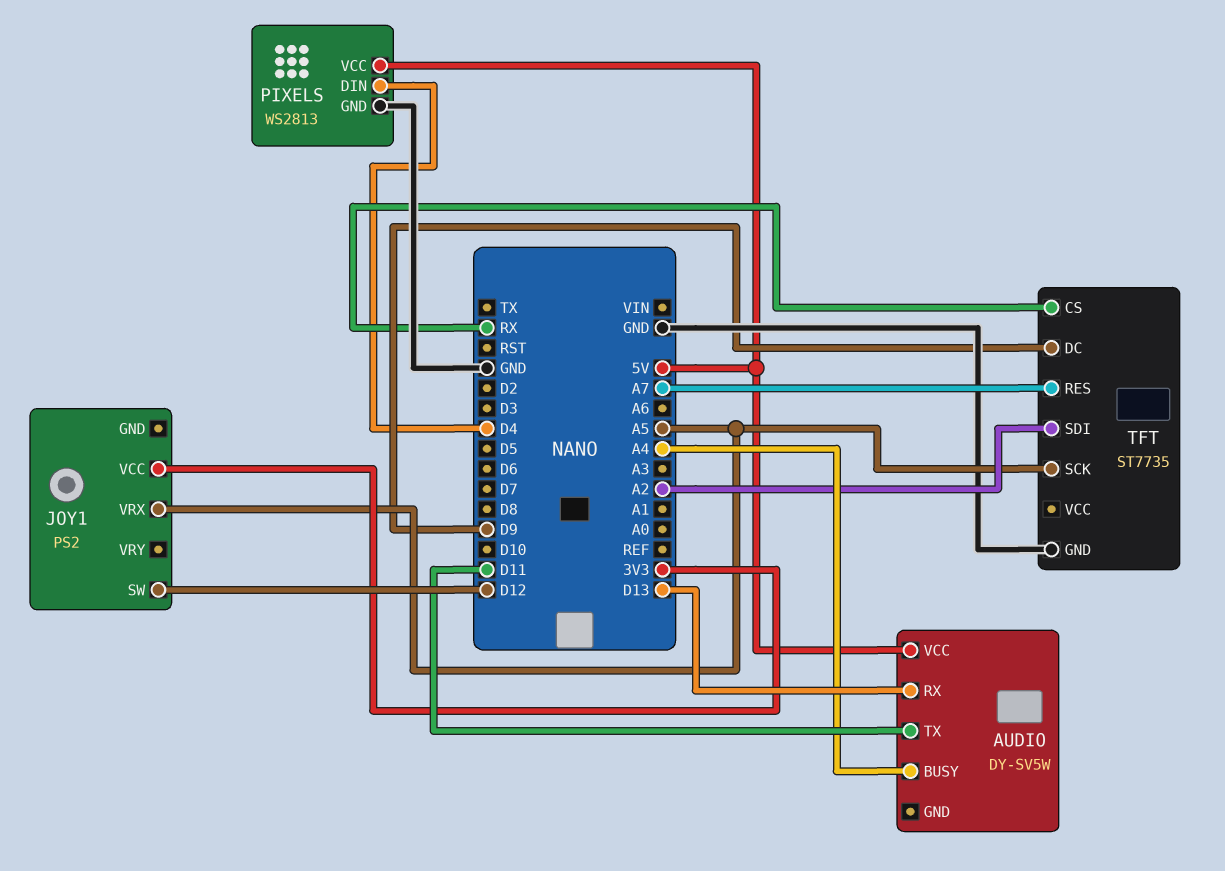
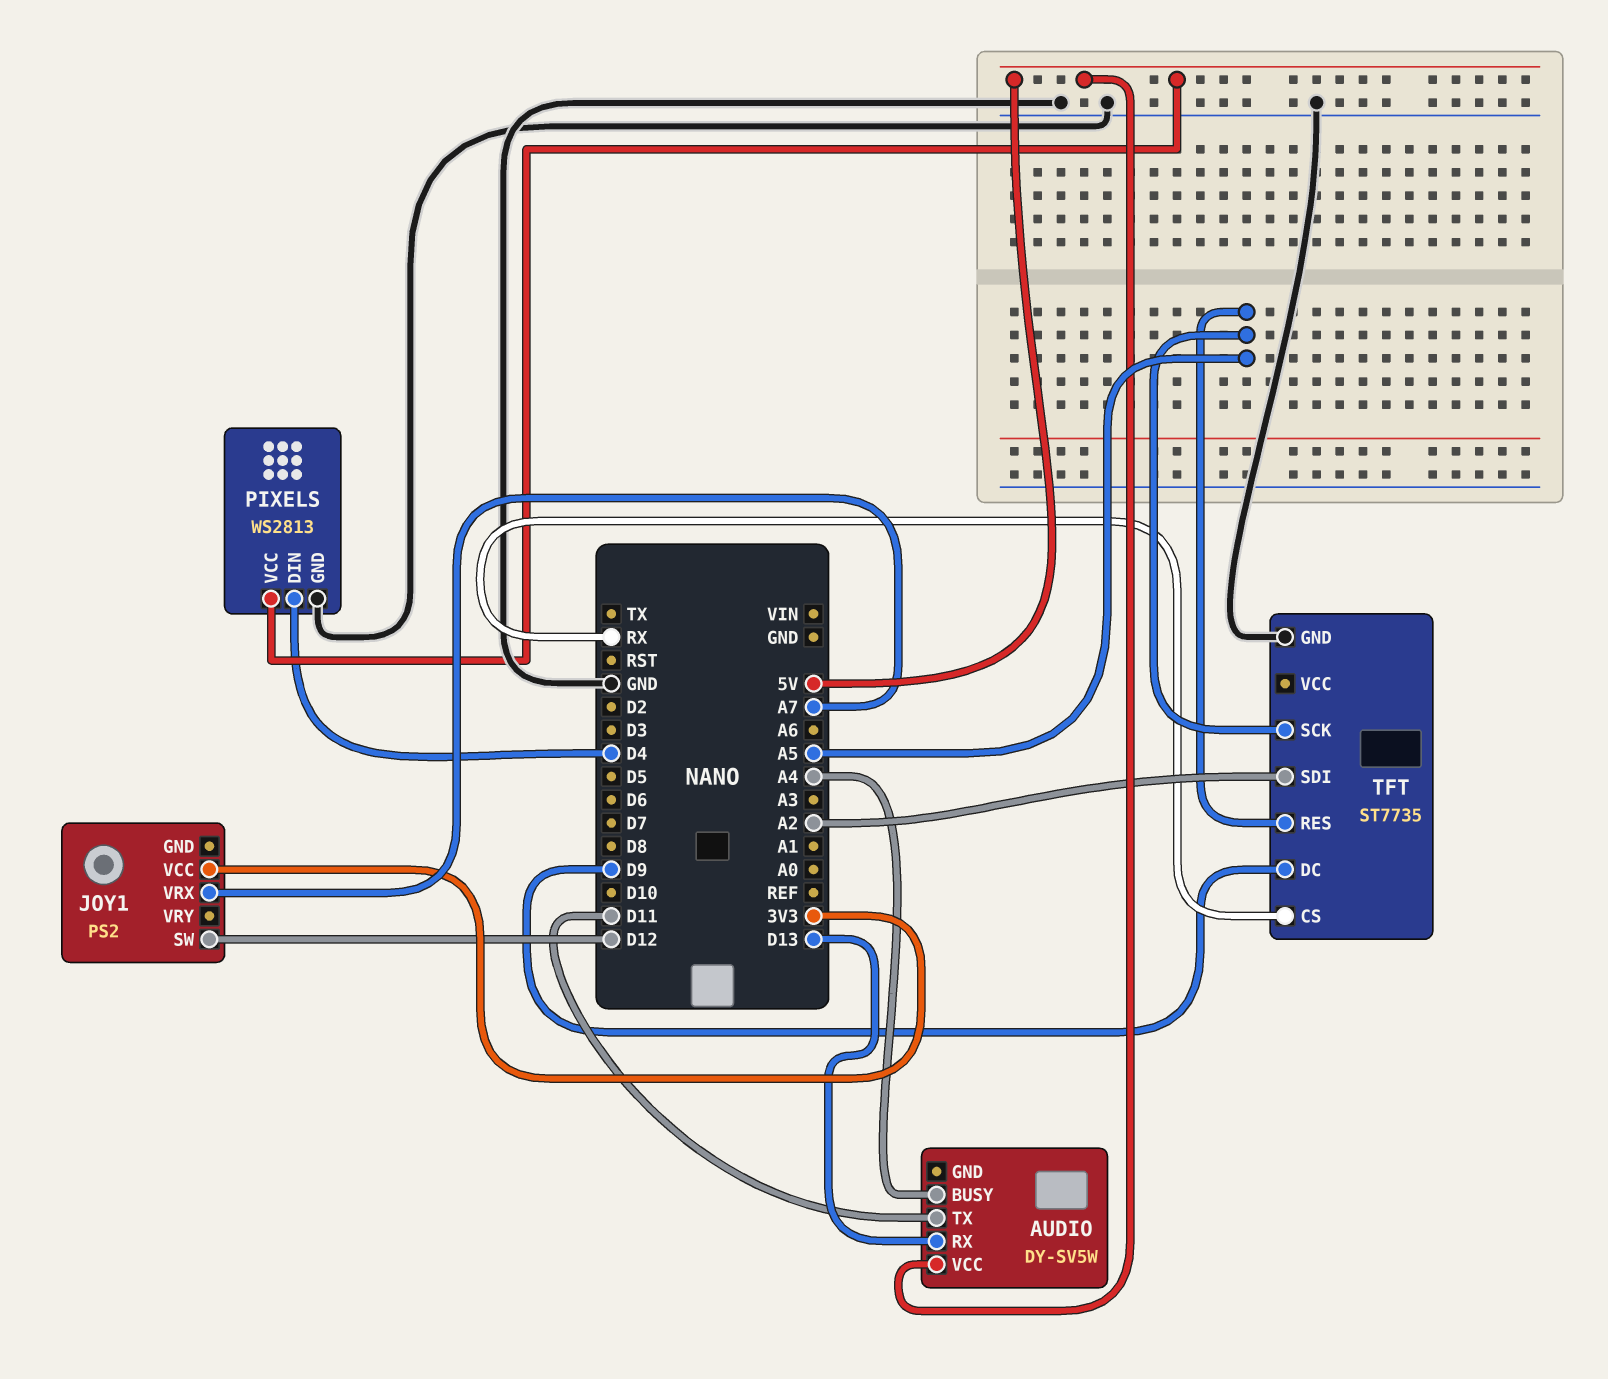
JOY1 pin VRX: A5 -> A7
TFT pin RES: A7 -> A5

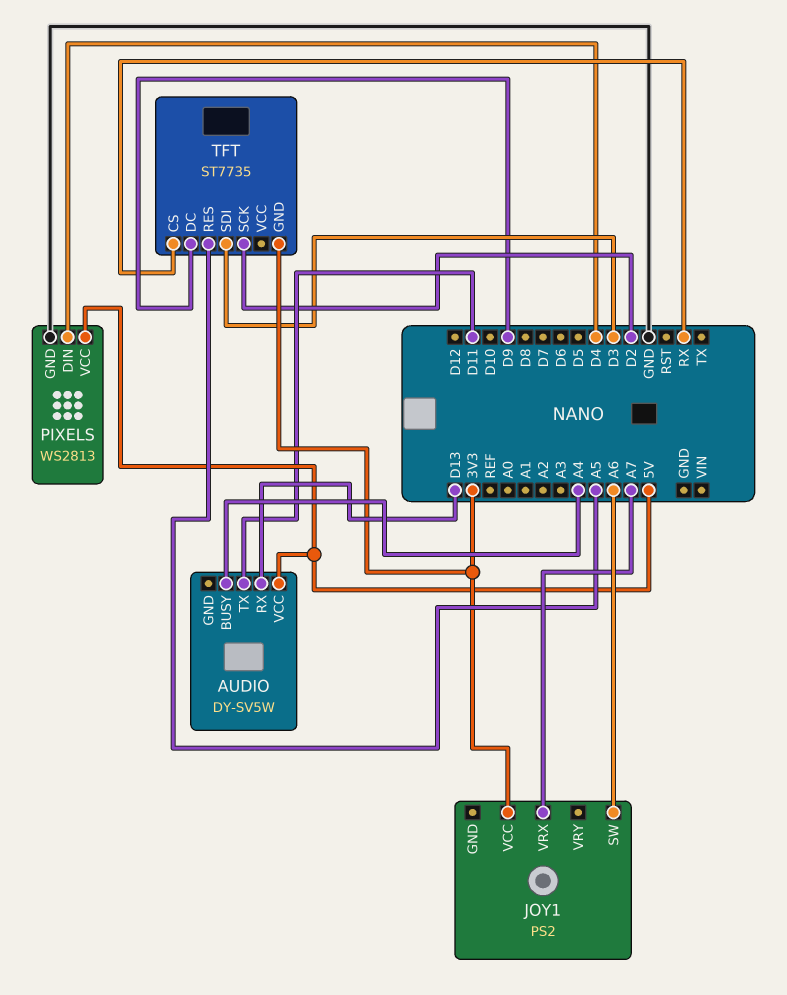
JOY1 pin SW: D12 -> A6
TFT pin GND: GND -> 3V3
TFT pin SCK: A5 -> D2
TFT pin SDI: A2 -> D3

